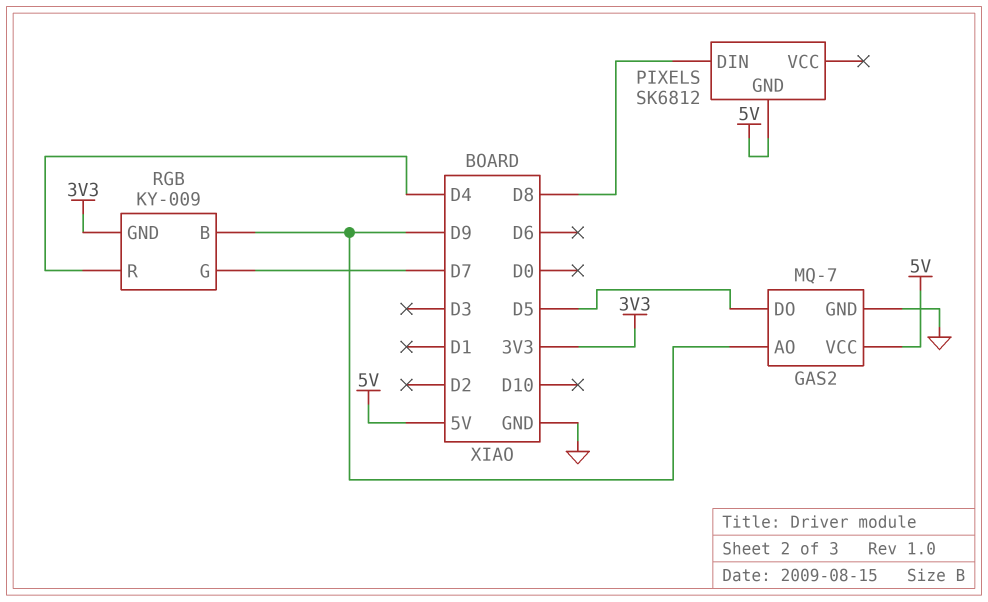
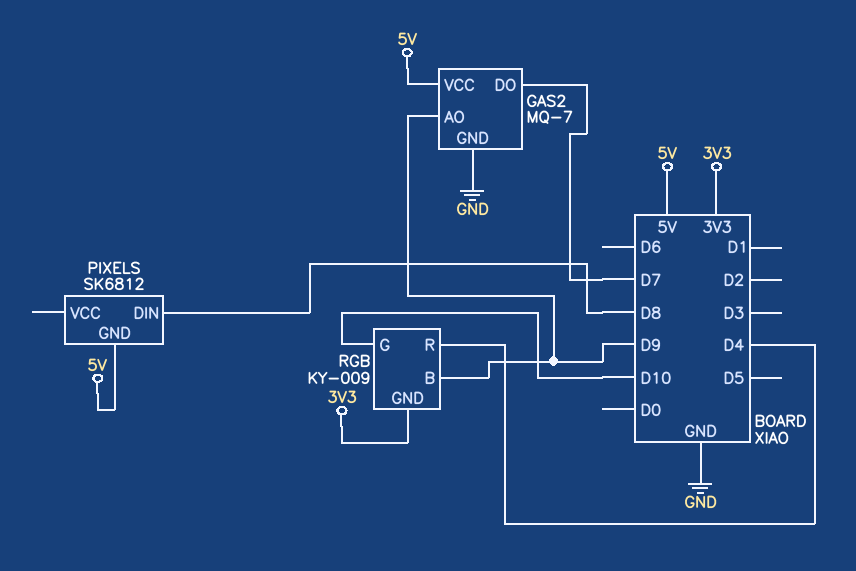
GAS2 pin DO: D5 -> D7
RGB pin G: D7 -> D10

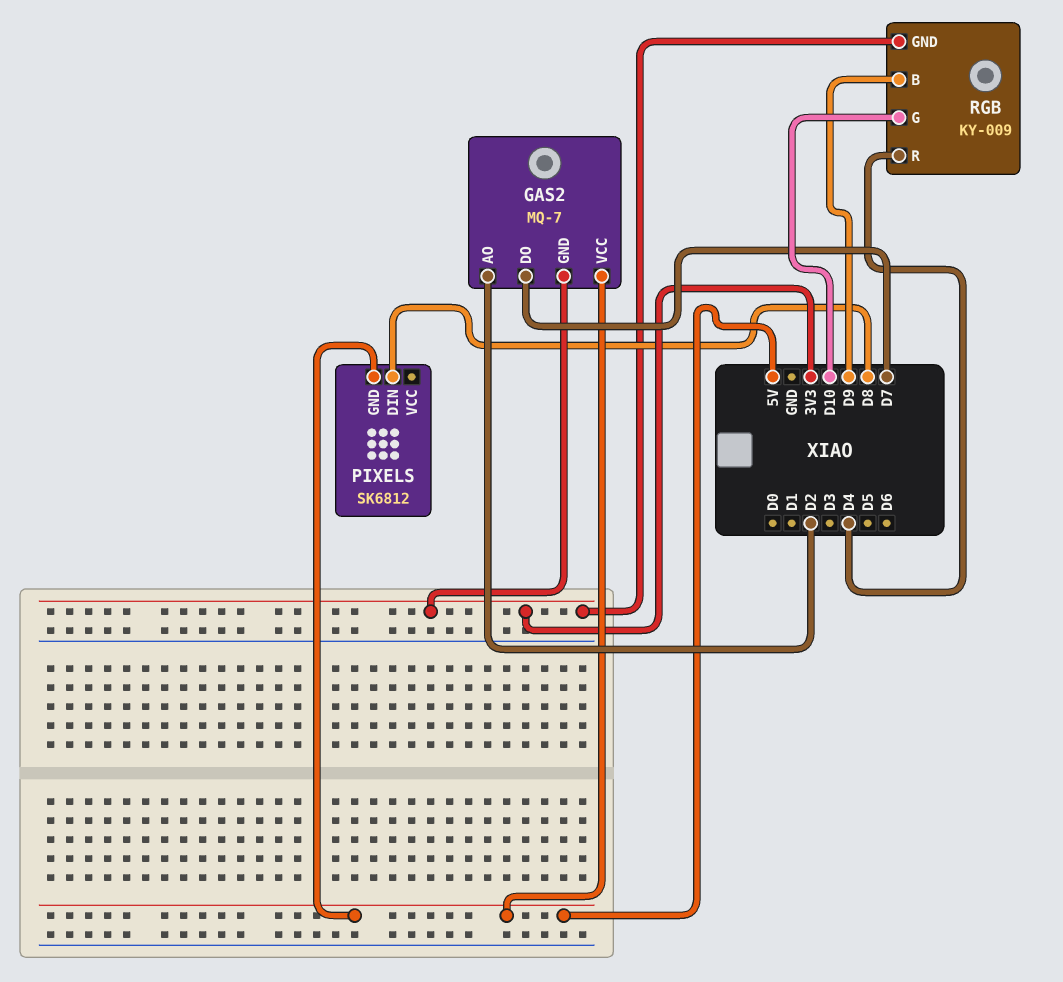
GAS2 pin AO: D9 -> D2
GAS2 pin GND: GND -> 3V3

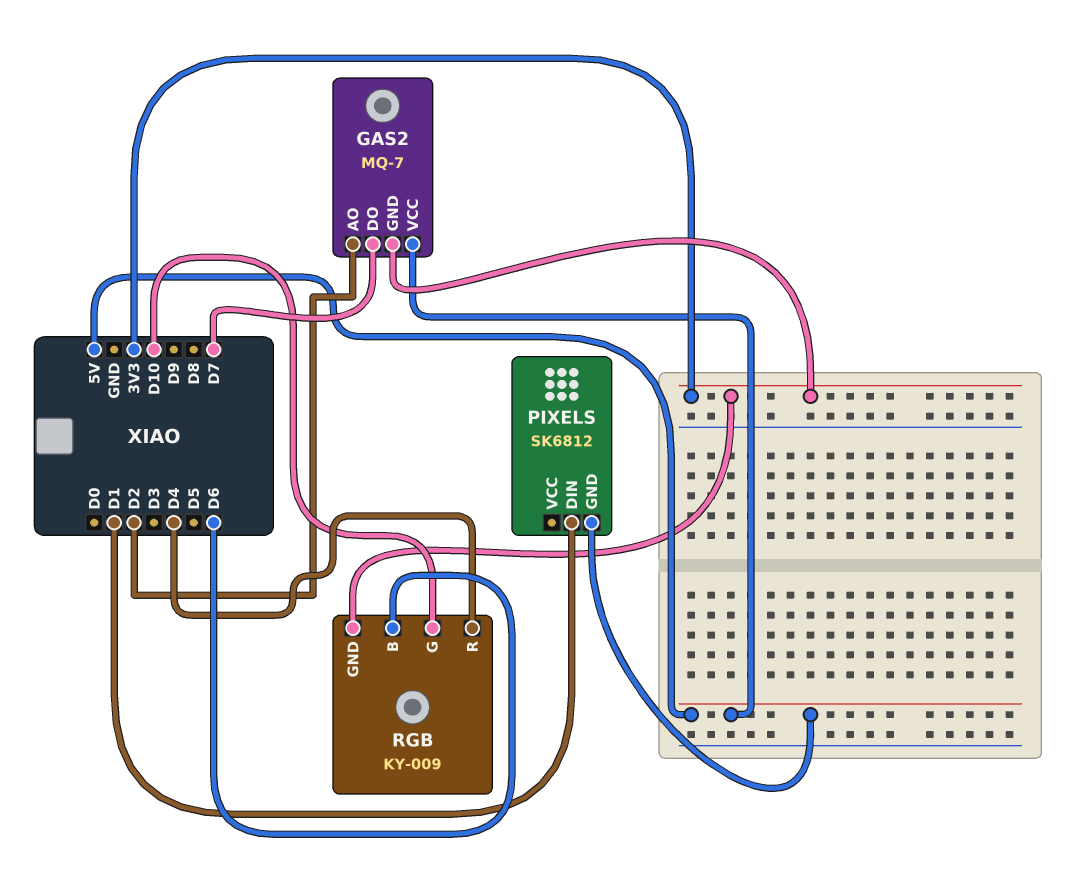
PIXELS pin DIN: D8 -> D1
RGB pin B: D9 -> D6

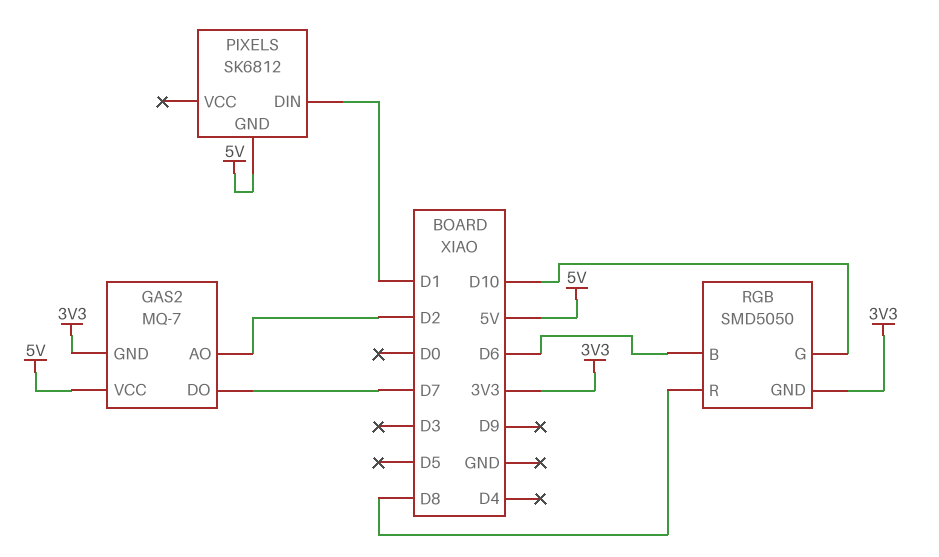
RGB: KY-009 -> SMD5050
RGB pin R: D4 -> D8

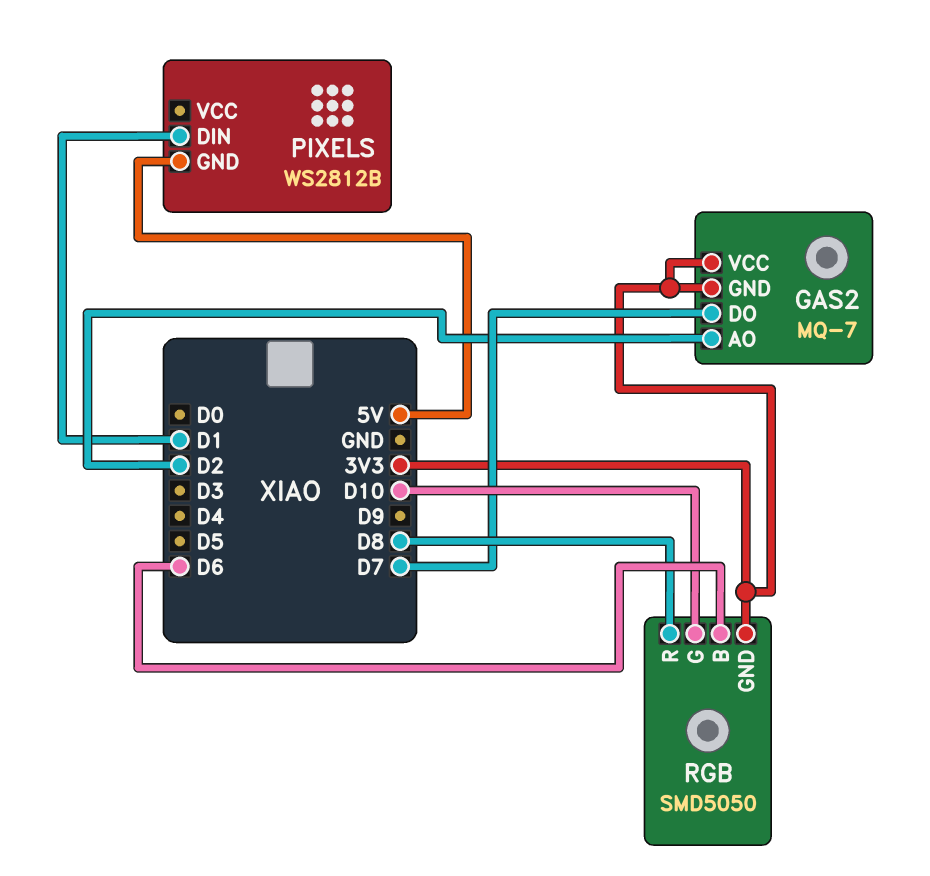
GAS2 pin VCC: 5V -> 3V3
PIXELS: SK6812 -> WS2812B

